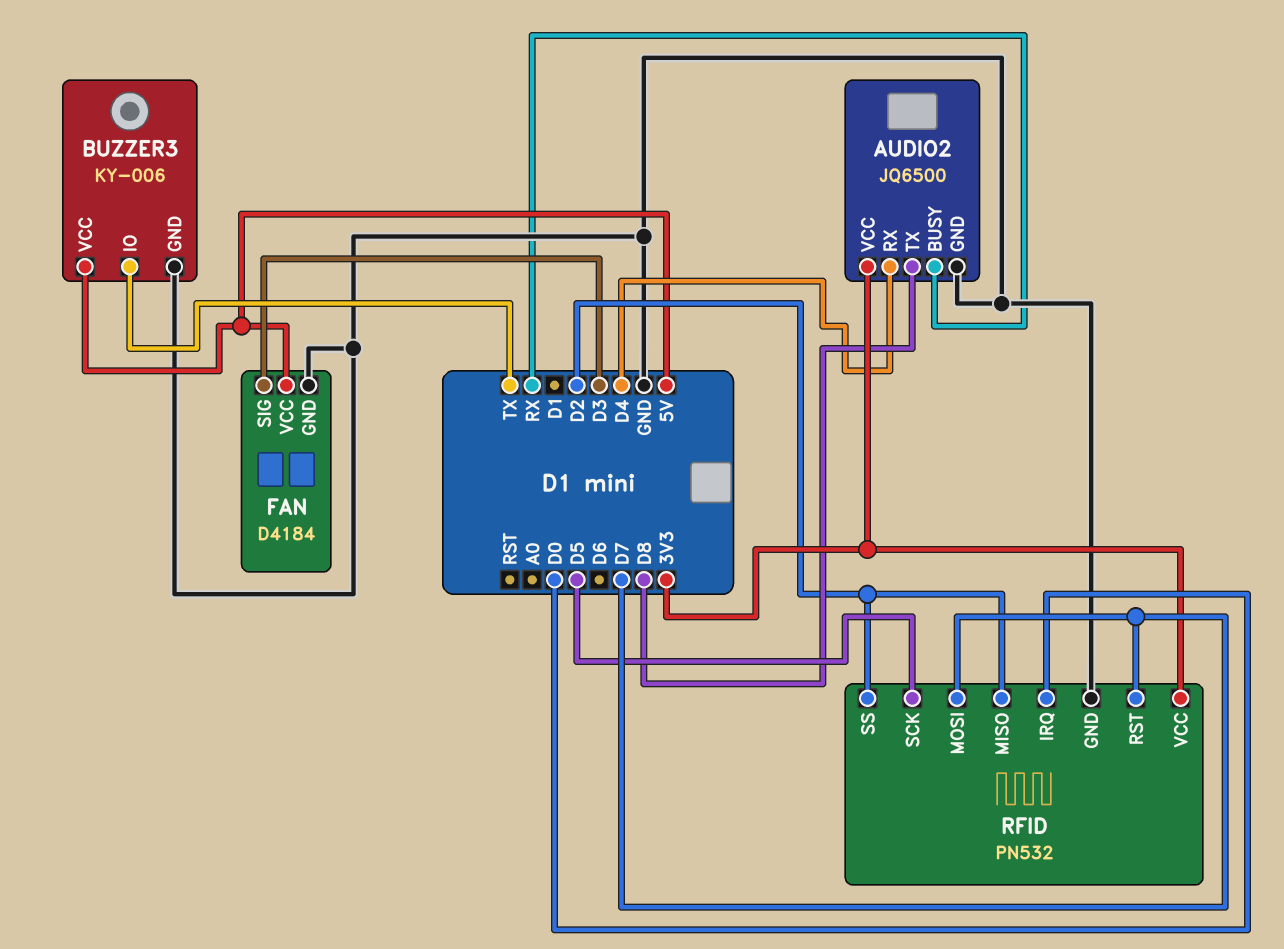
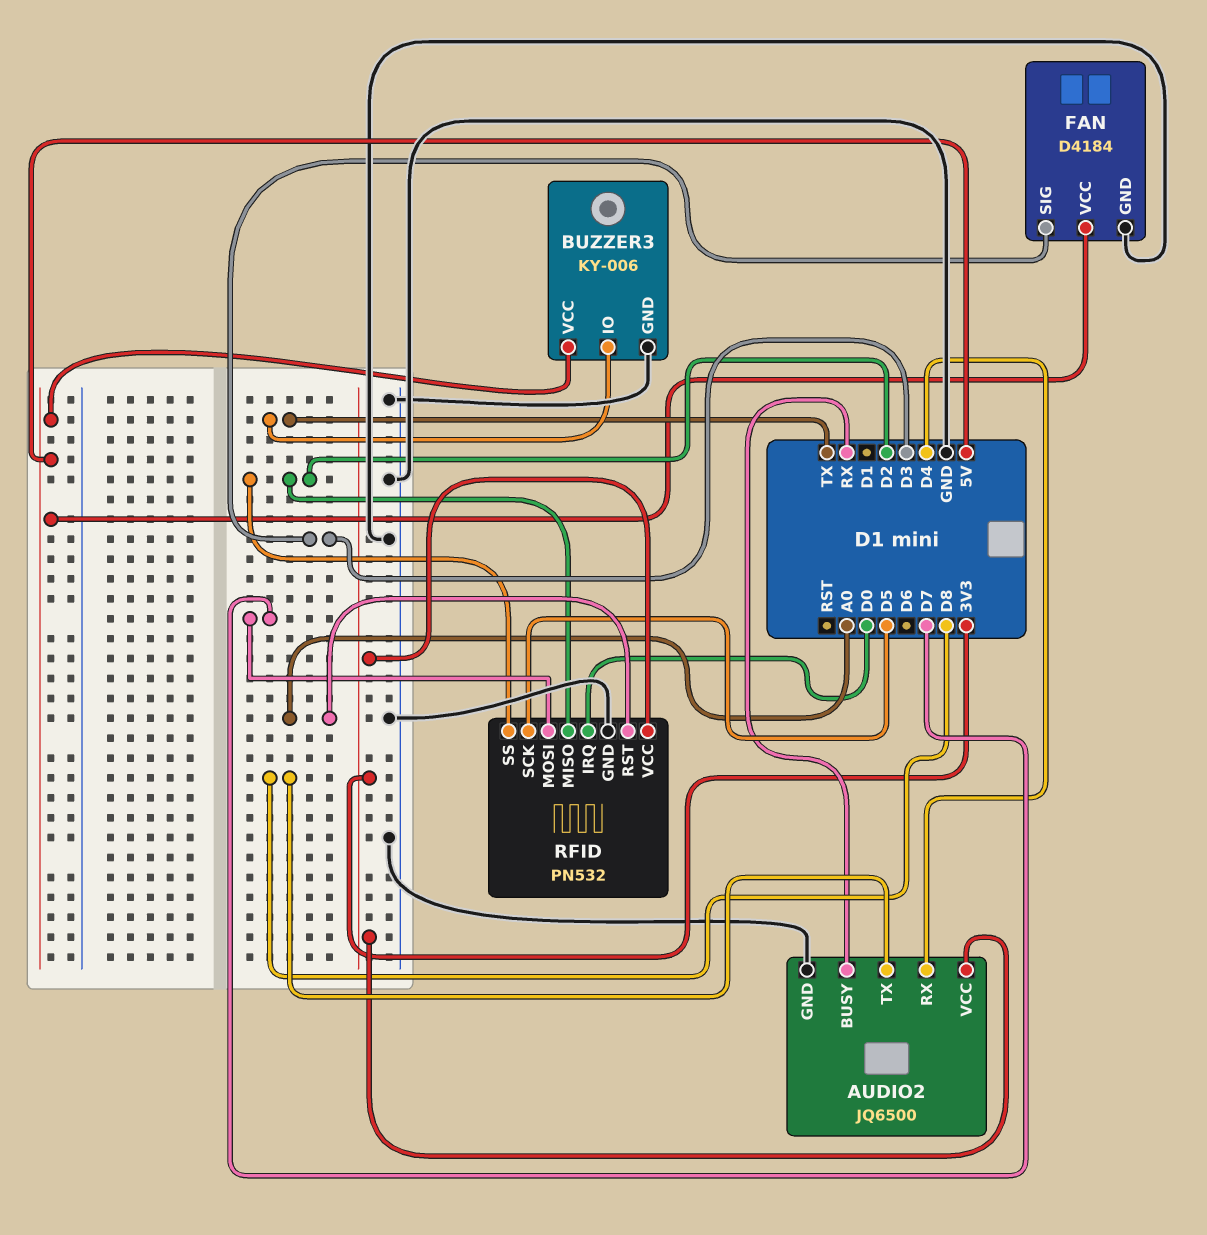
RFID pin RST: D7 -> A0

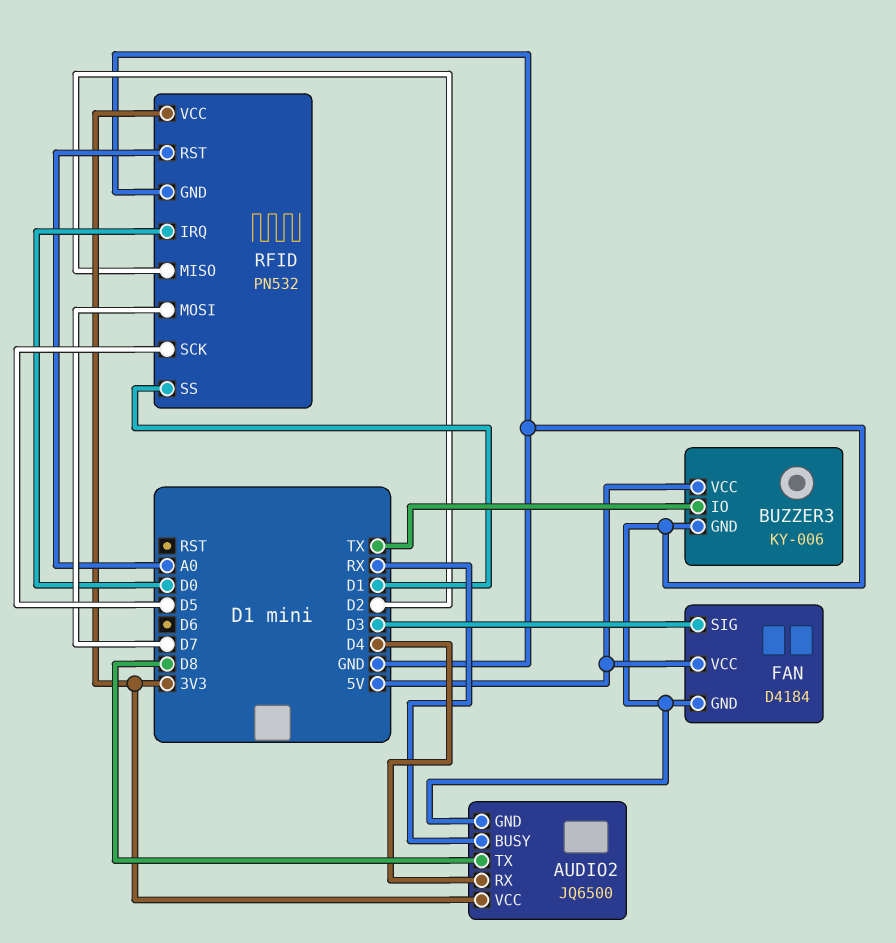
RFID pin SS: D2 -> D1

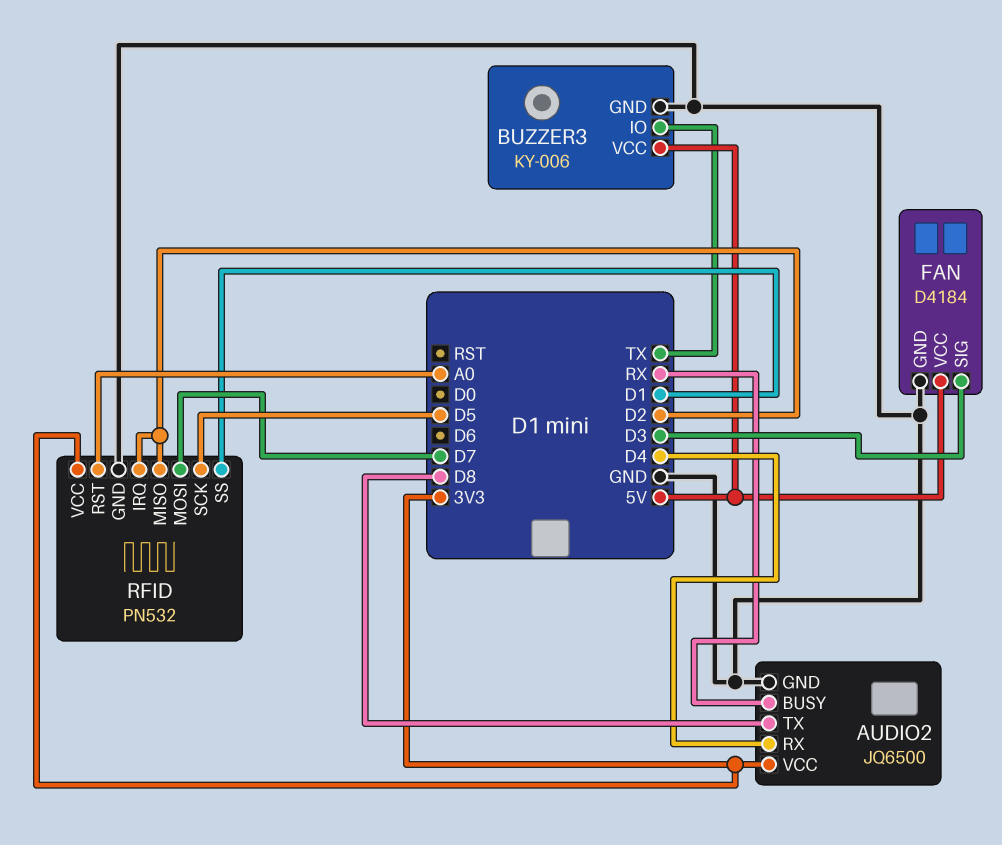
RFID pin IRQ: D0 -> D2

